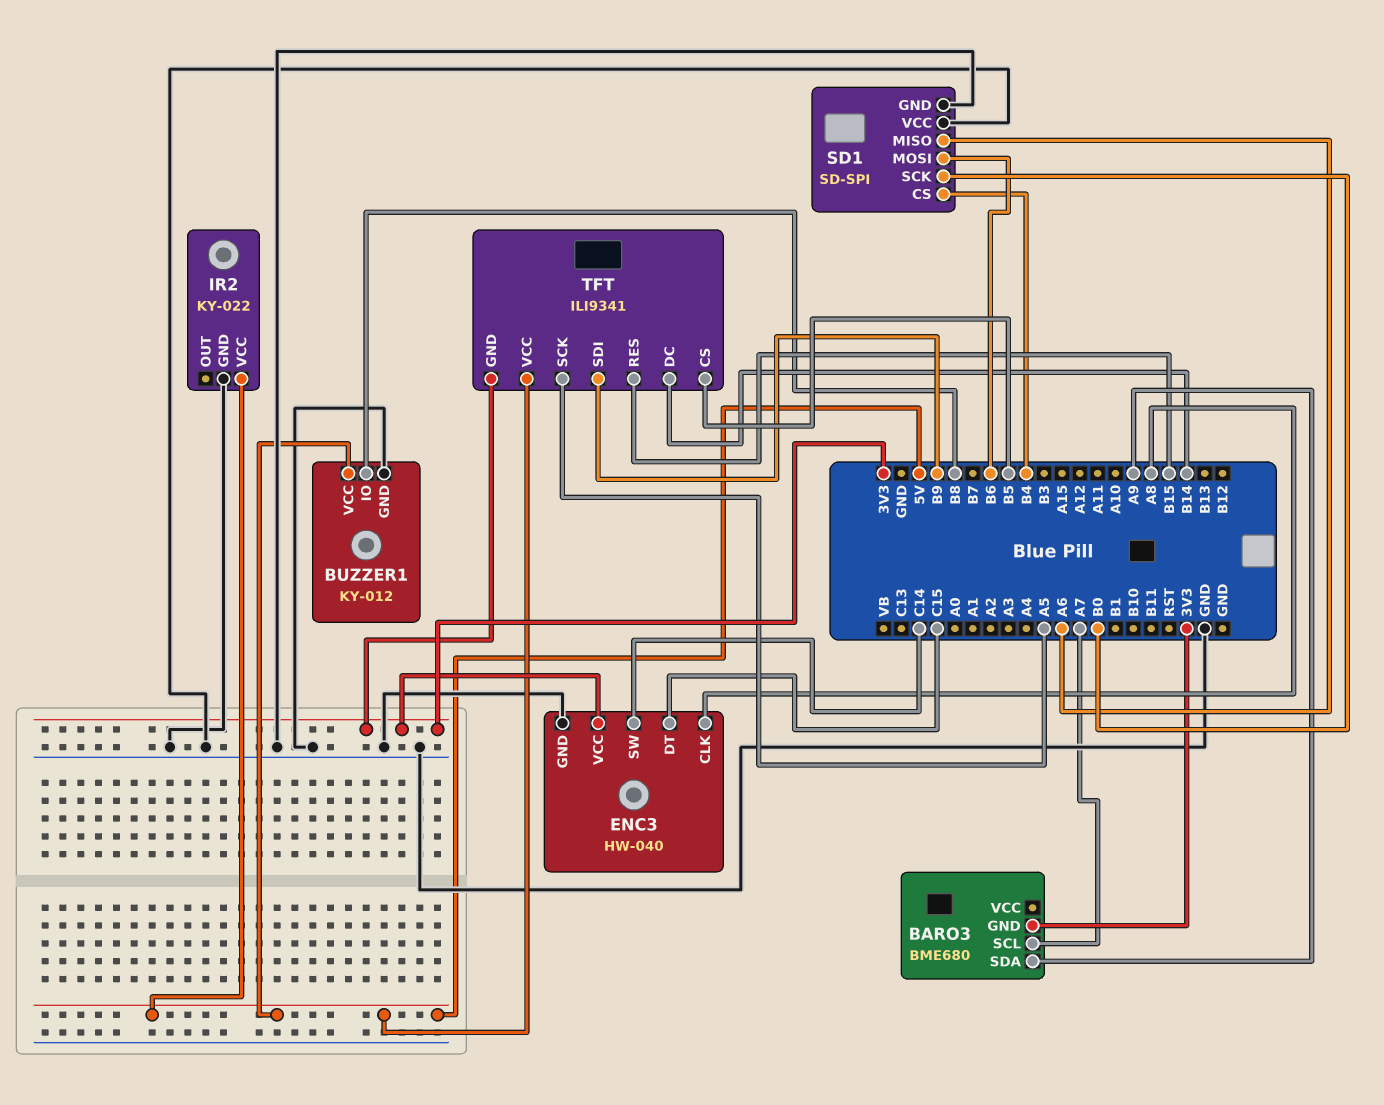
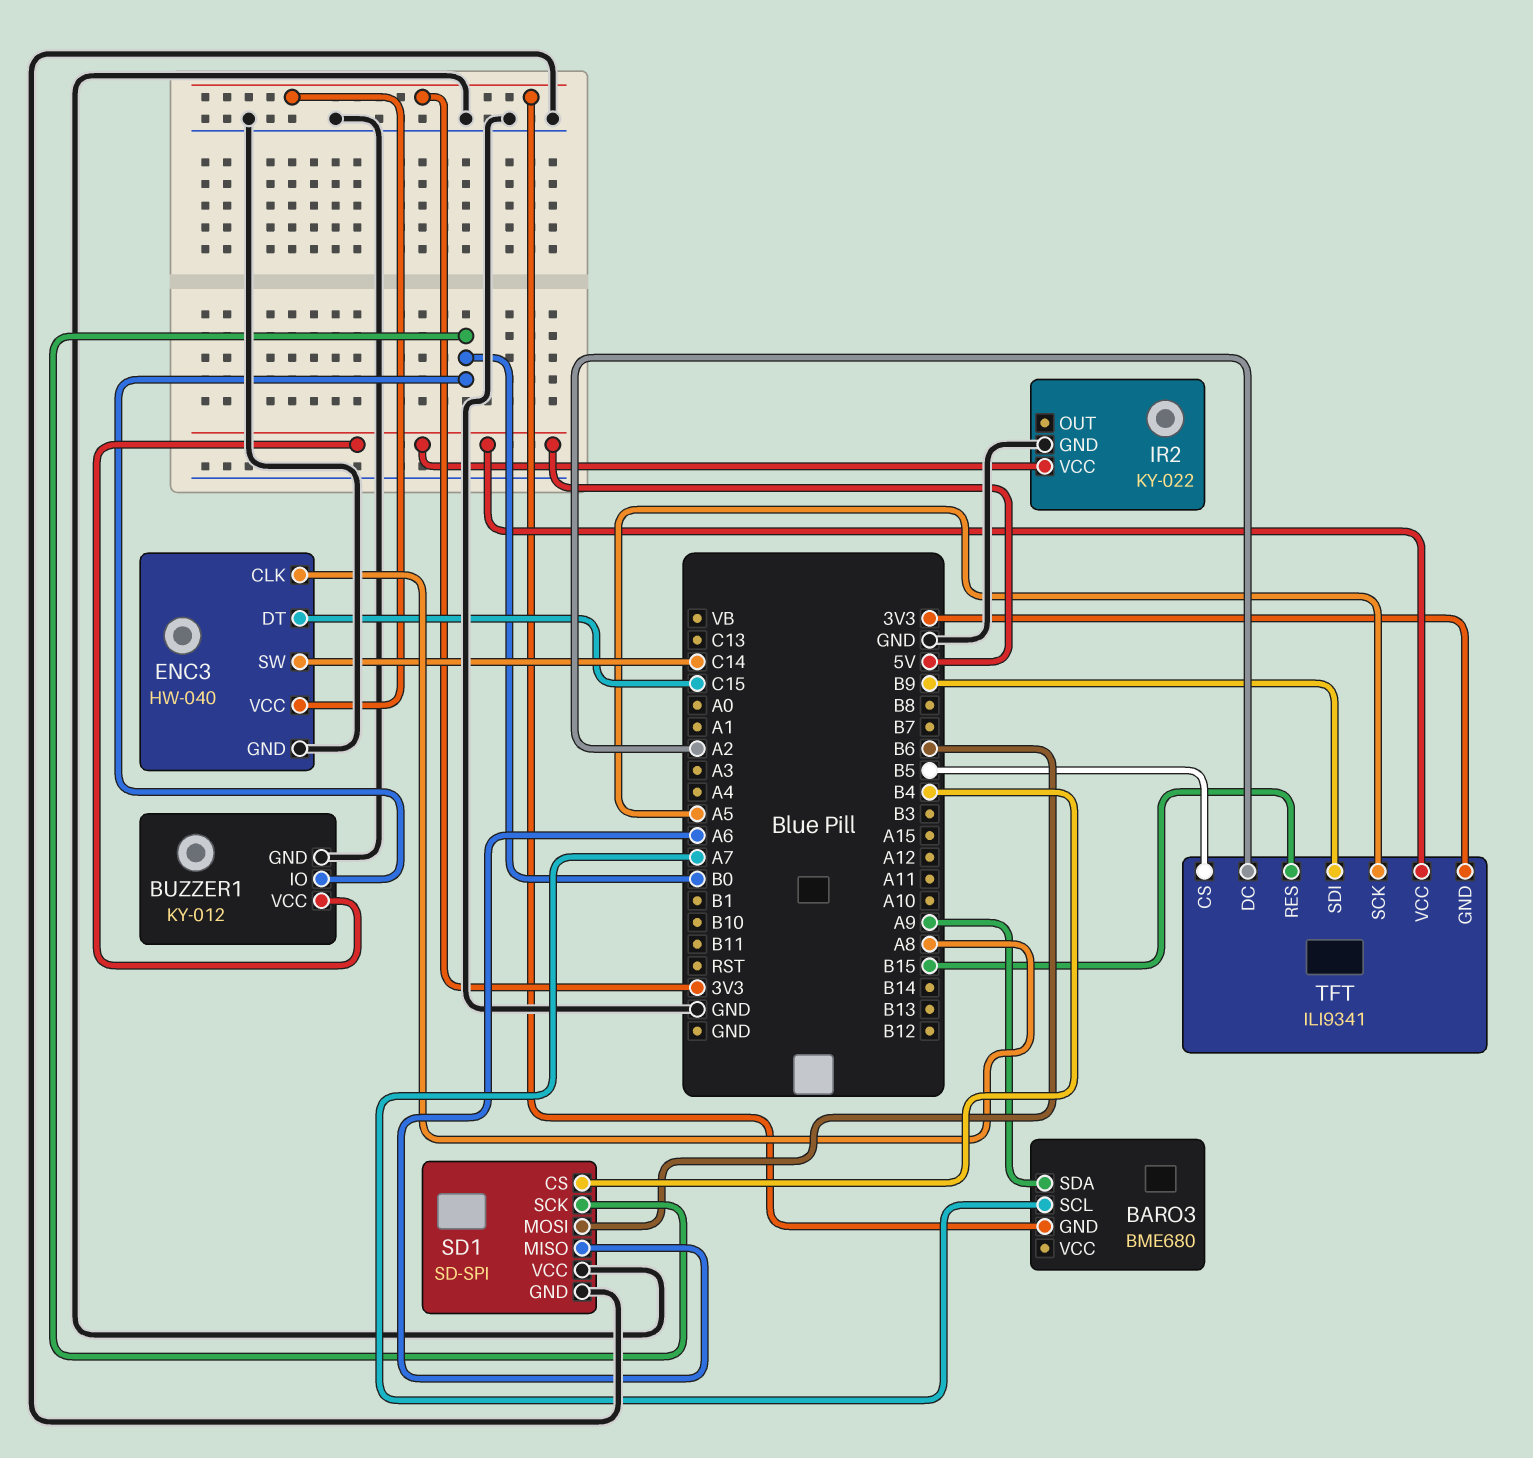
BUZZER1 pin IO: B8 -> B0
TFT pin DC: B14 -> A2

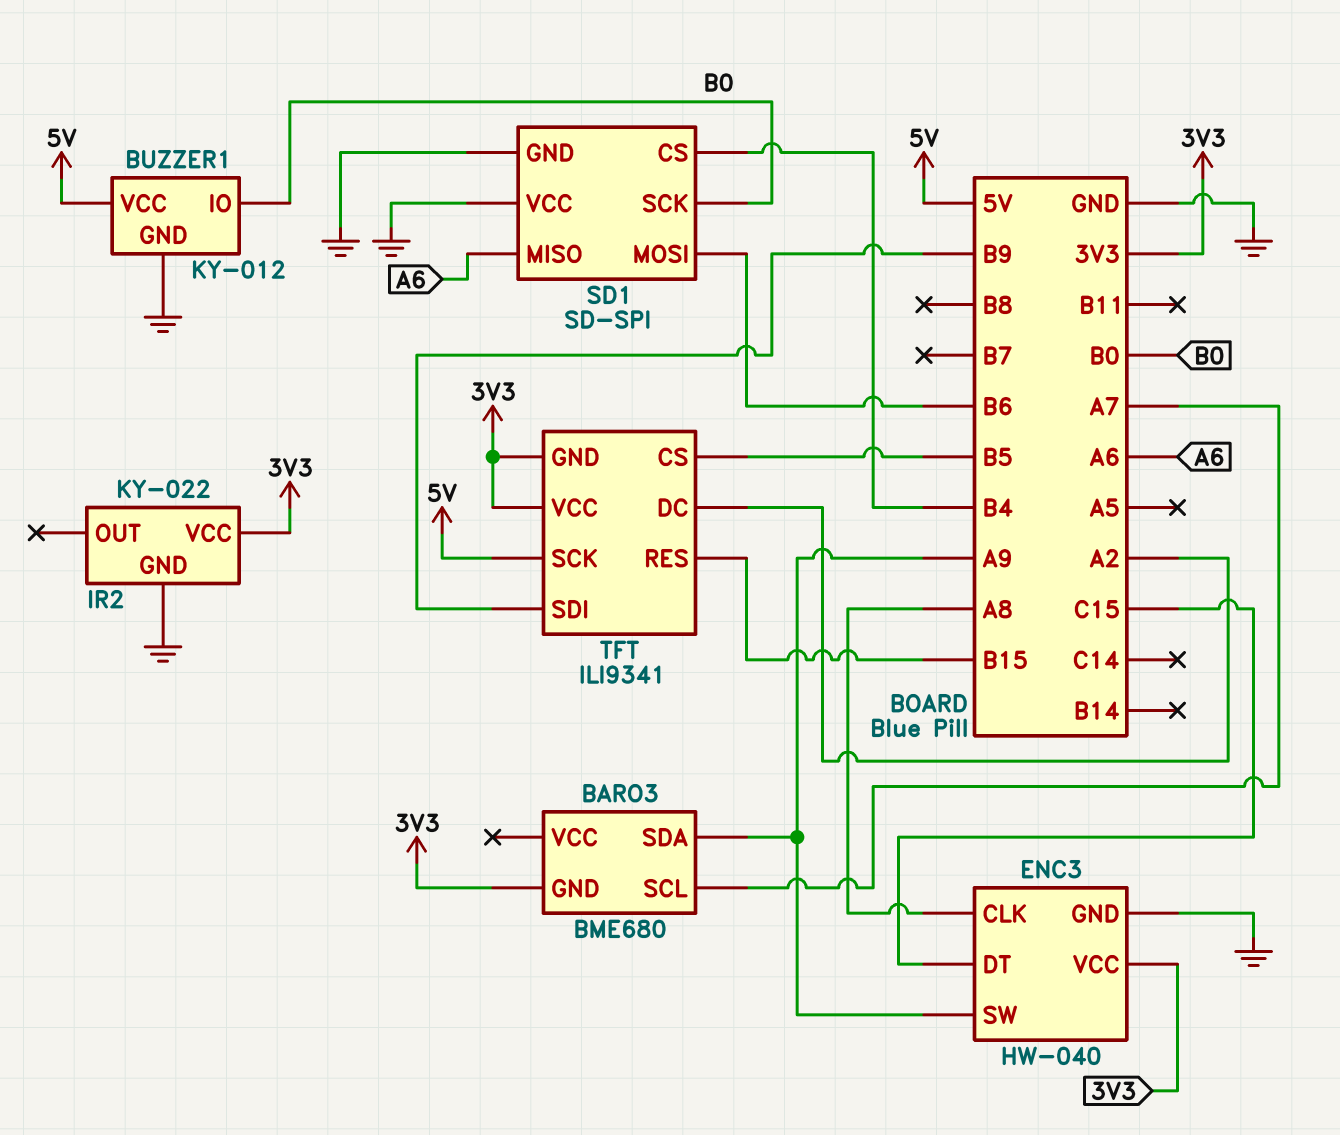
ENC3 pin SW: C14 -> A9
IR2 pin VCC: 5V -> 3V3
TFT pin SCK: A5 -> 5V
TFT pin VCC: 5V -> 3V3

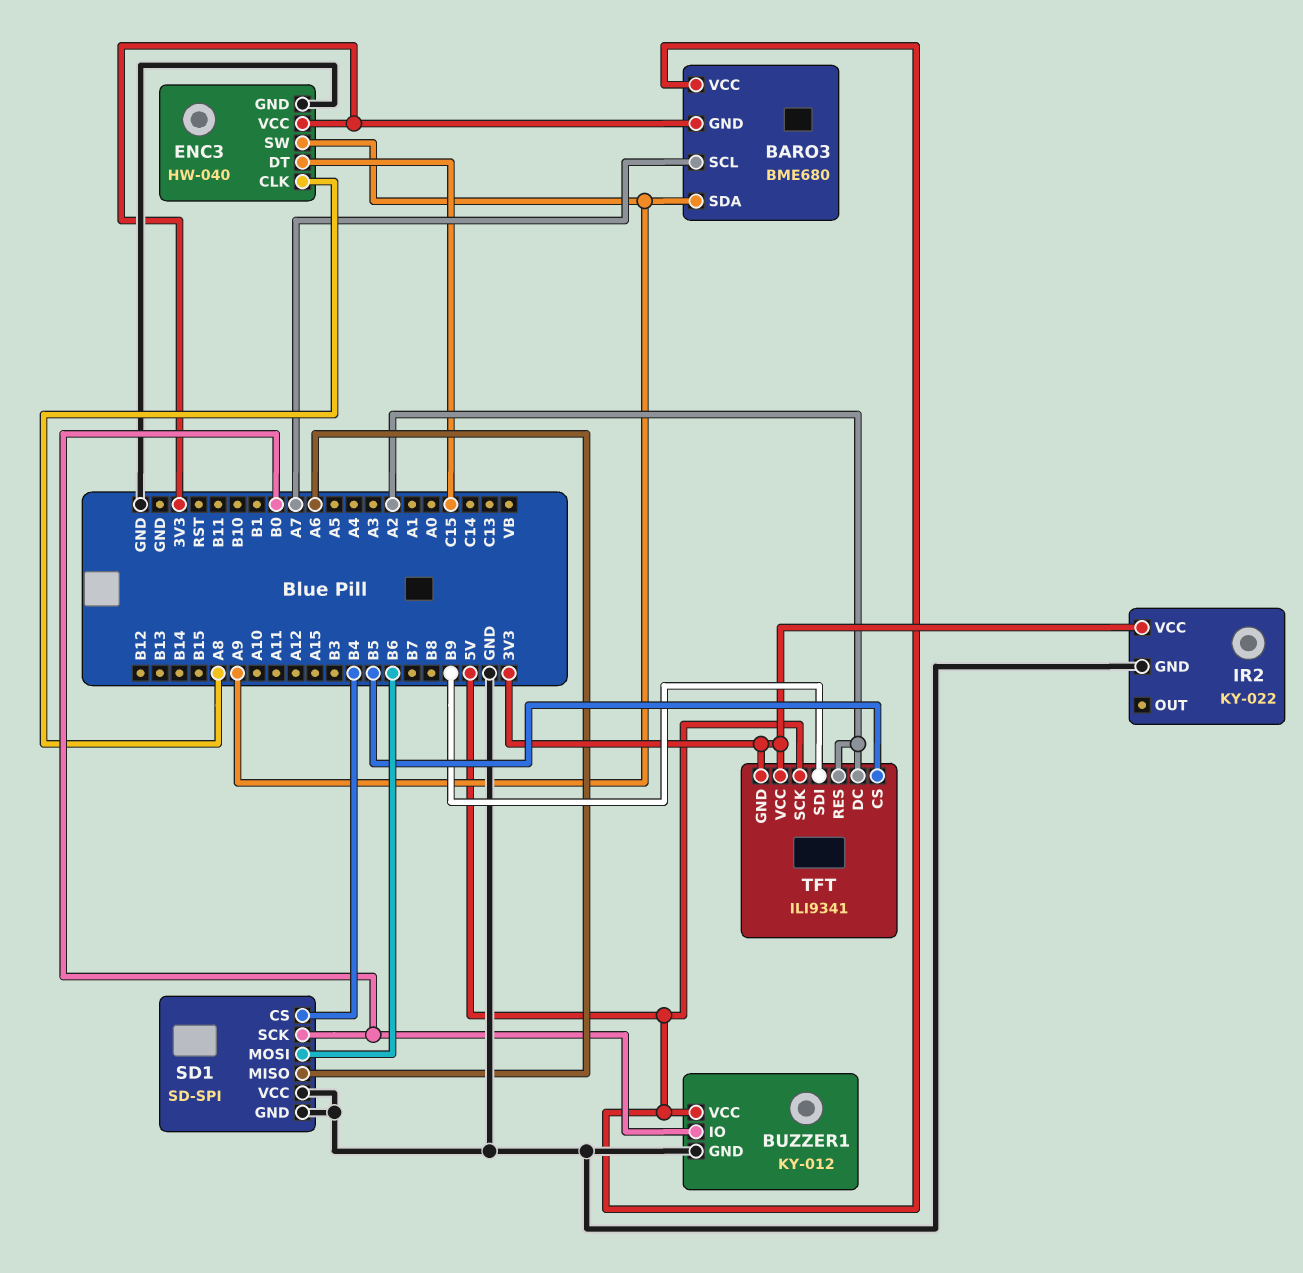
BARO3 pin VCC: none -> 5V
TFT pin RES: B15 -> A2

